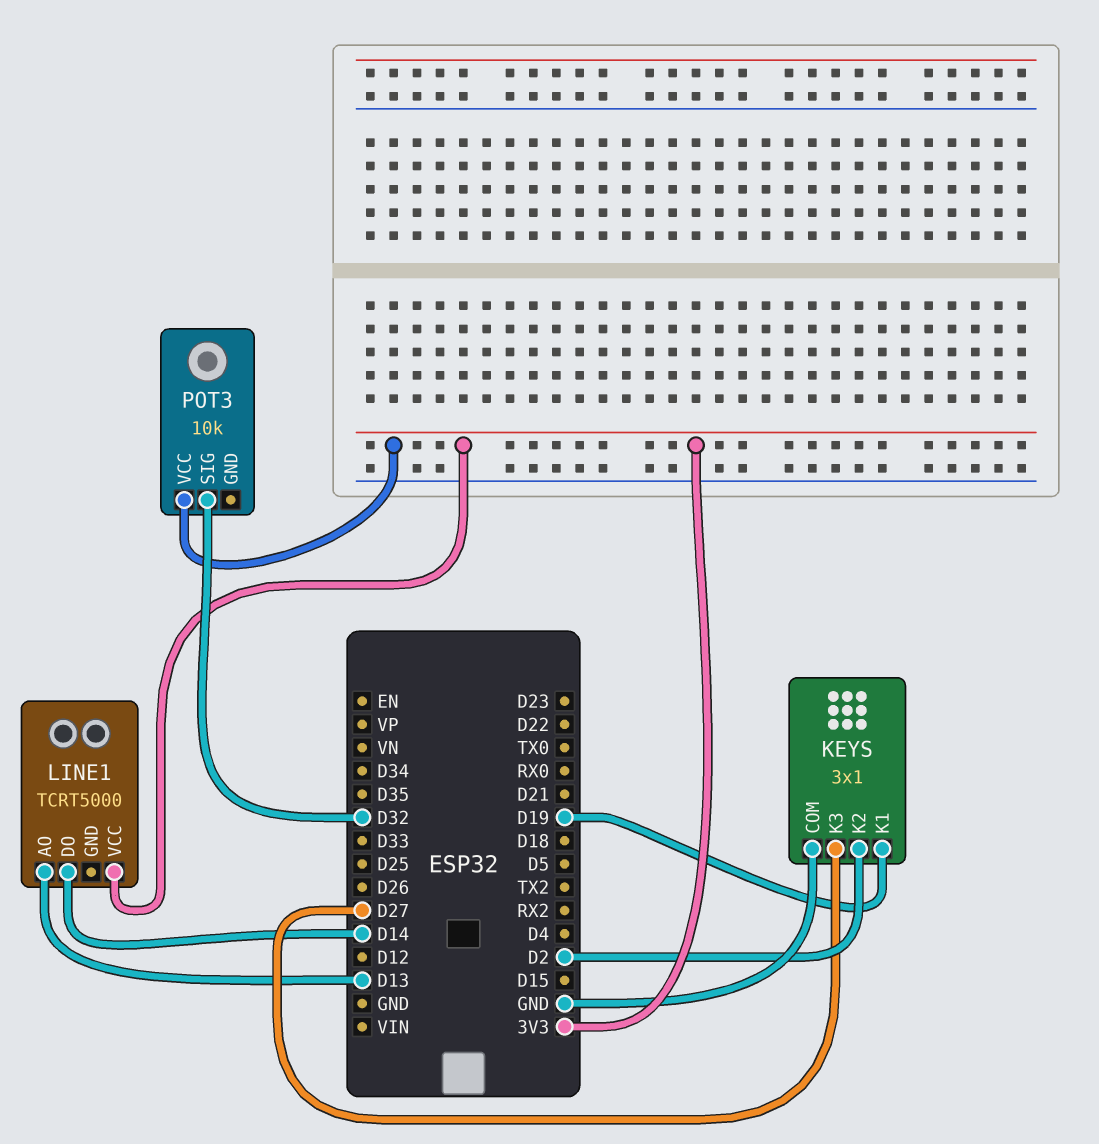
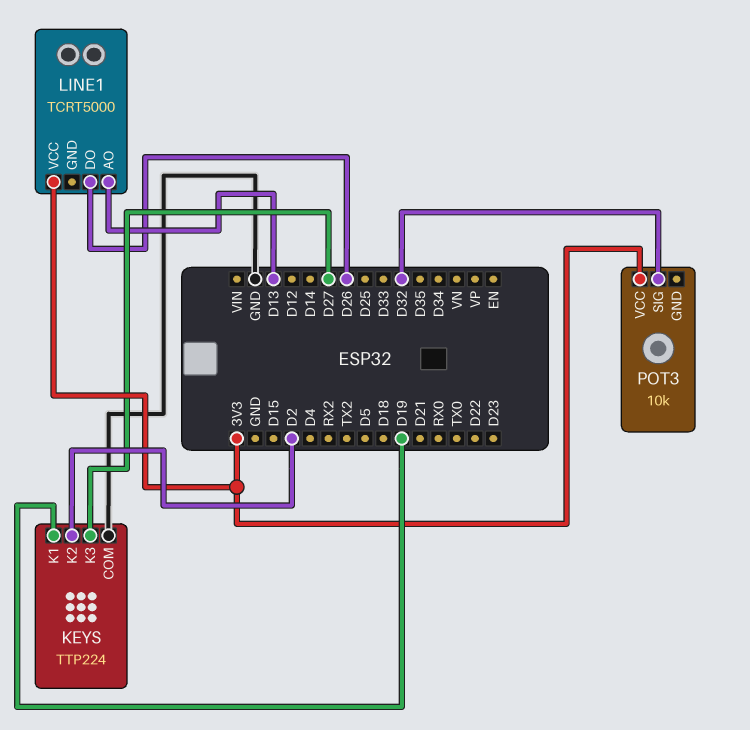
KEYS: 3x1 -> TTP224
LINE1 pin DO: D14 -> D26

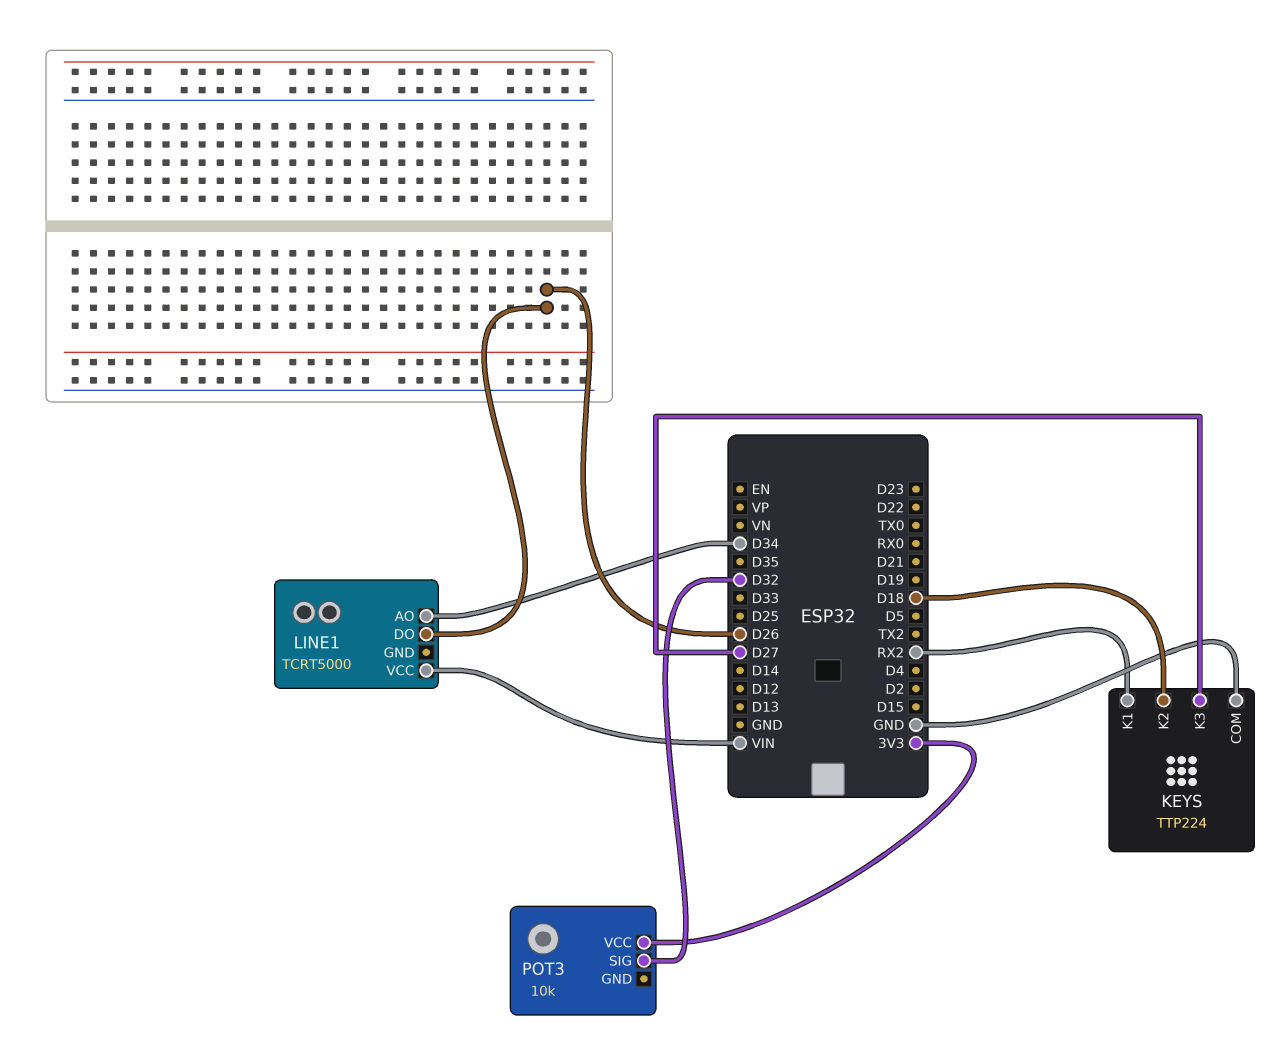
KEYS pin K1: D19 -> RX2
KEYS pin K2: D2 -> D18
LINE1 pin AO: D13 -> D34
LINE1 pin VCC: 3V3 -> VIN

